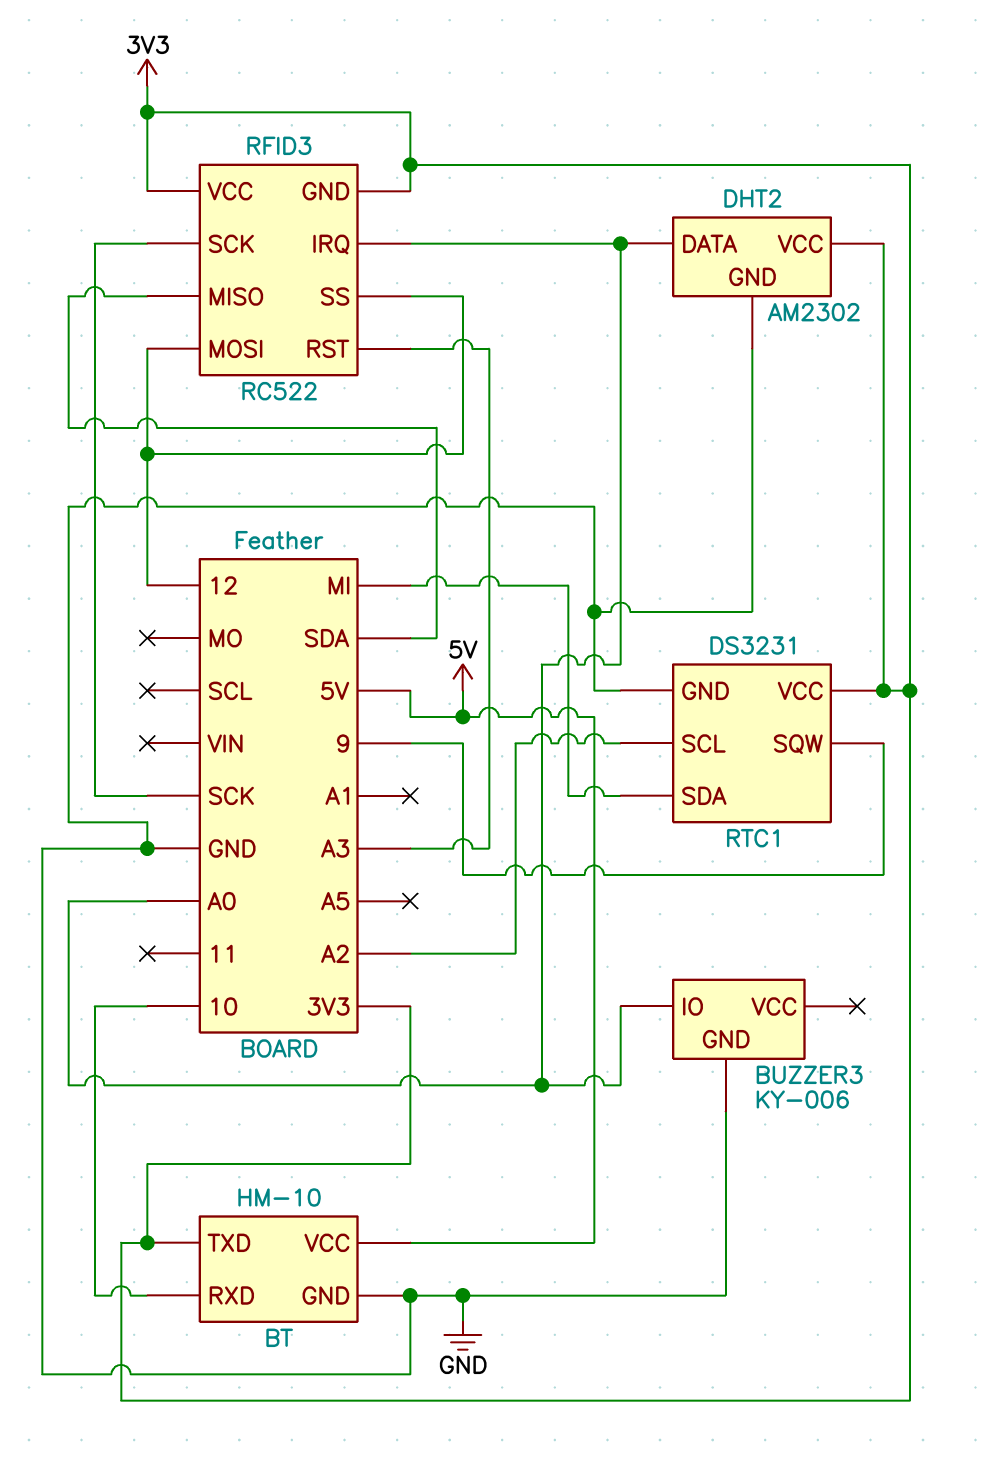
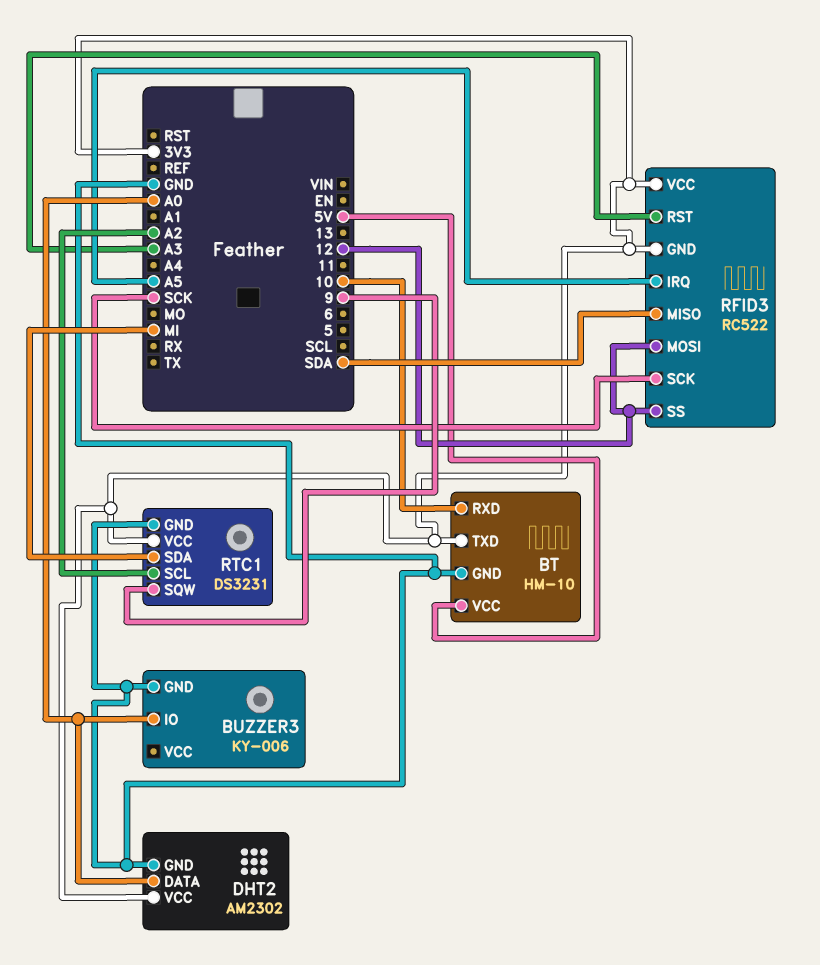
RFID3 pin IRQ: A0 -> A5

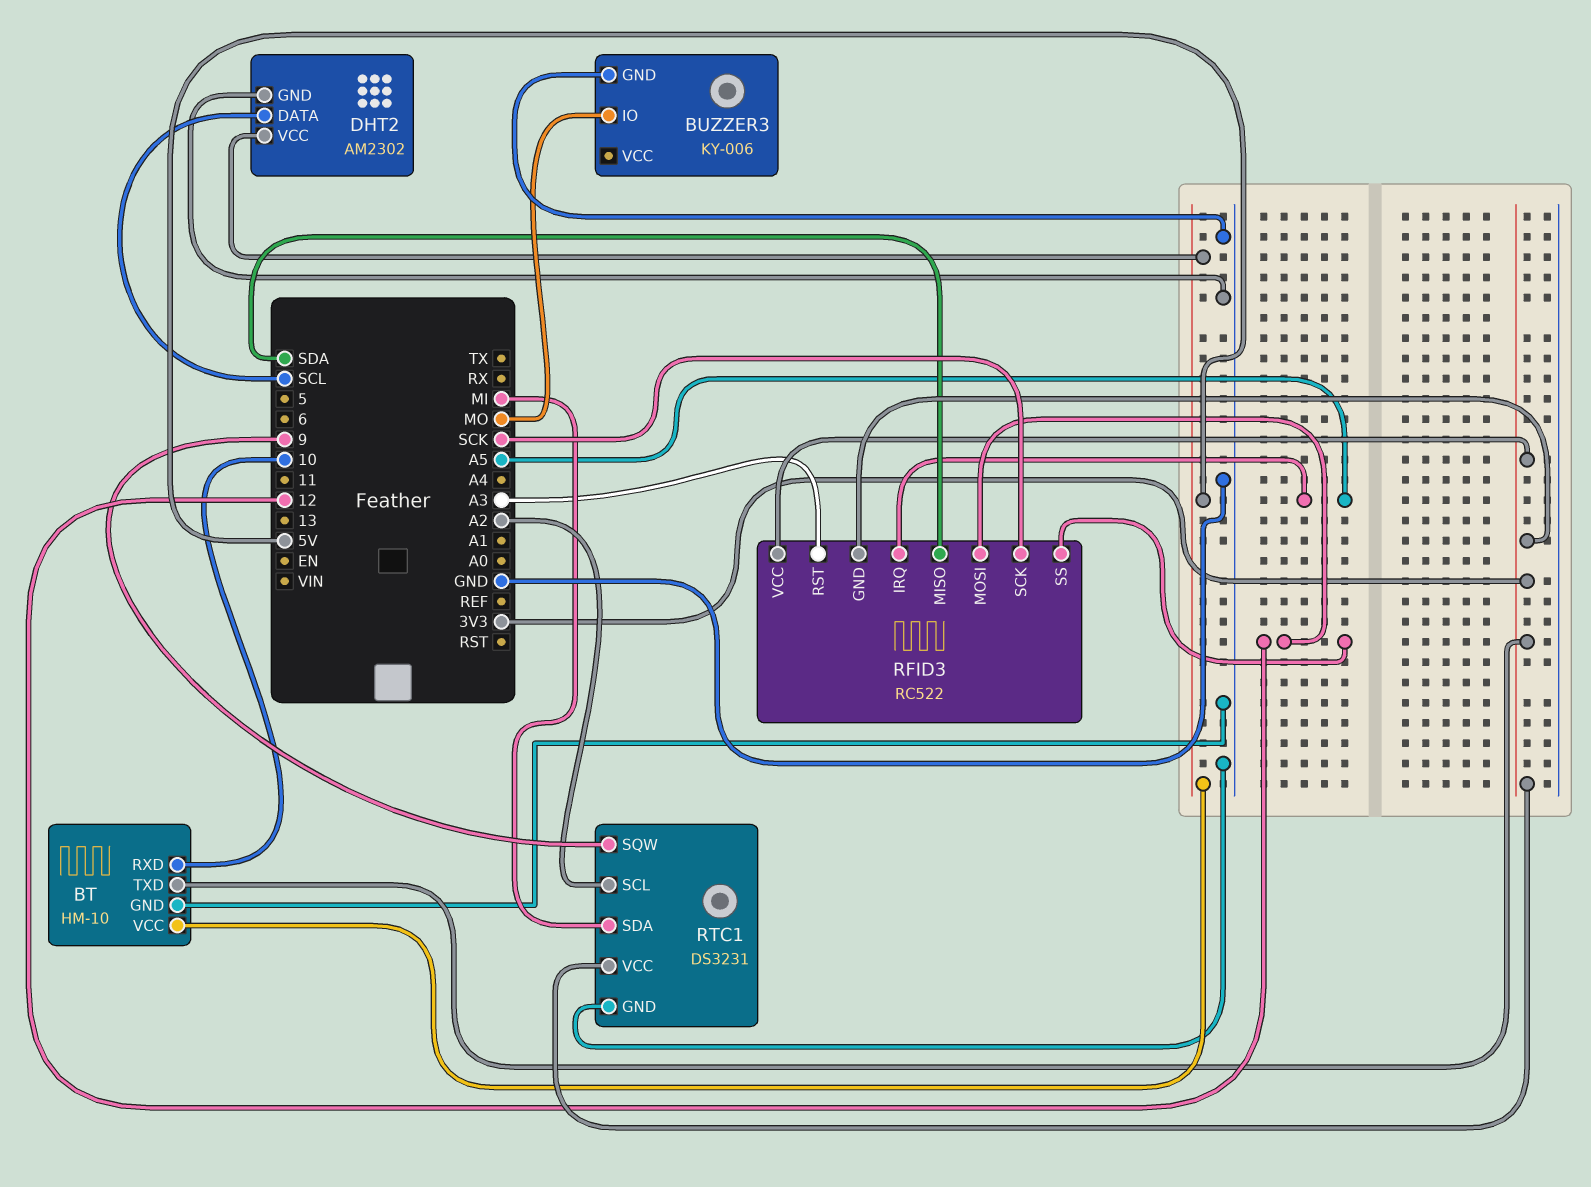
BUZZER3 pin IO: A0 -> MO
DHT2 pin DATA: A0 -> SCL
DHT2 pin VCC: 3V3 -> 5V

